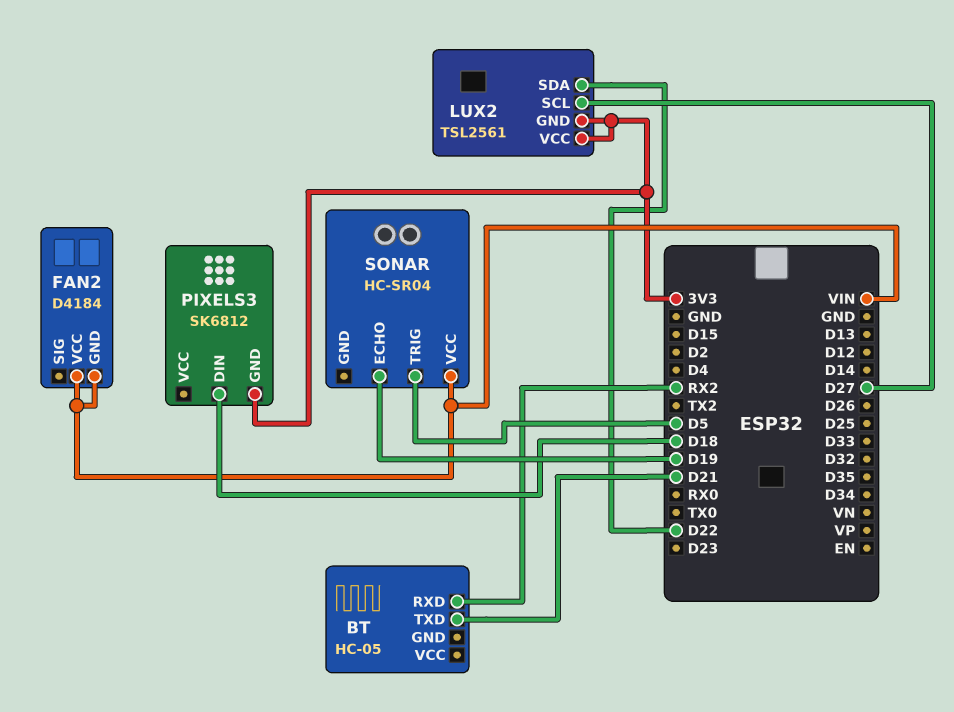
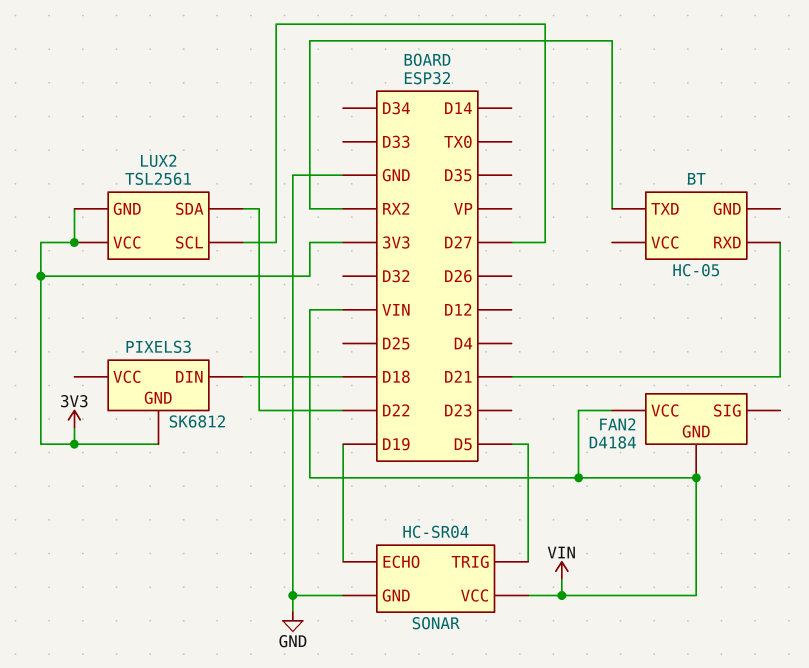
BT pin RXD: RX2 -> D21
BT pin TXD: D21 -> RX2
SONAR pin GND: none -> GND

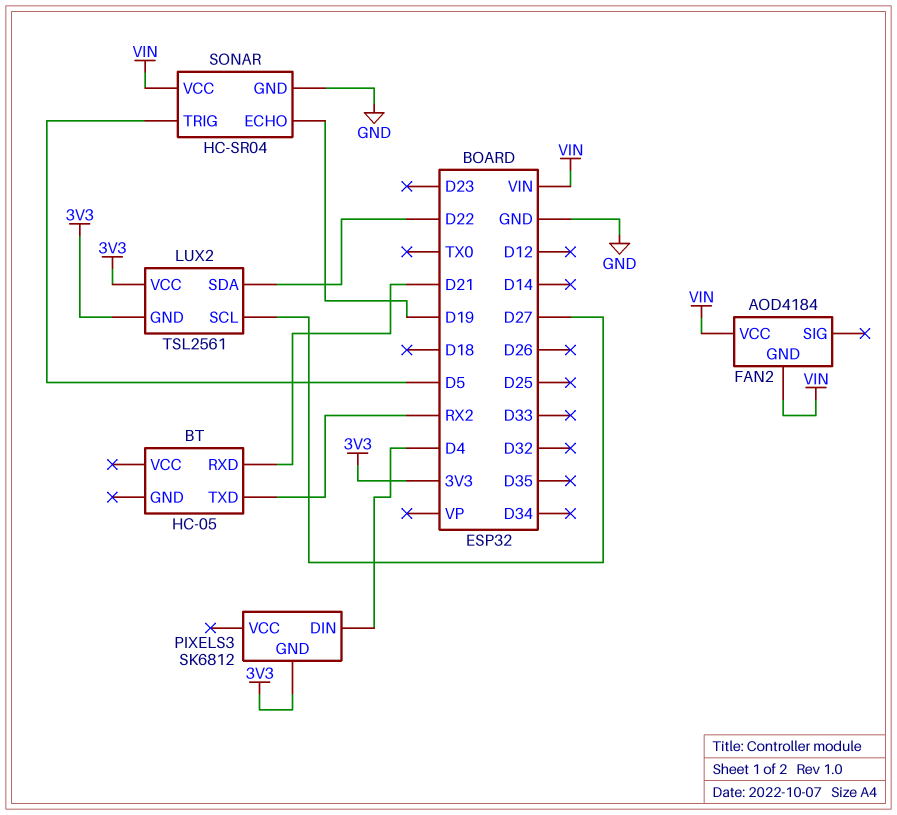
FAN2: D4184 -> AOD4184
PIXELS3 pin DIN: D18 -> D4

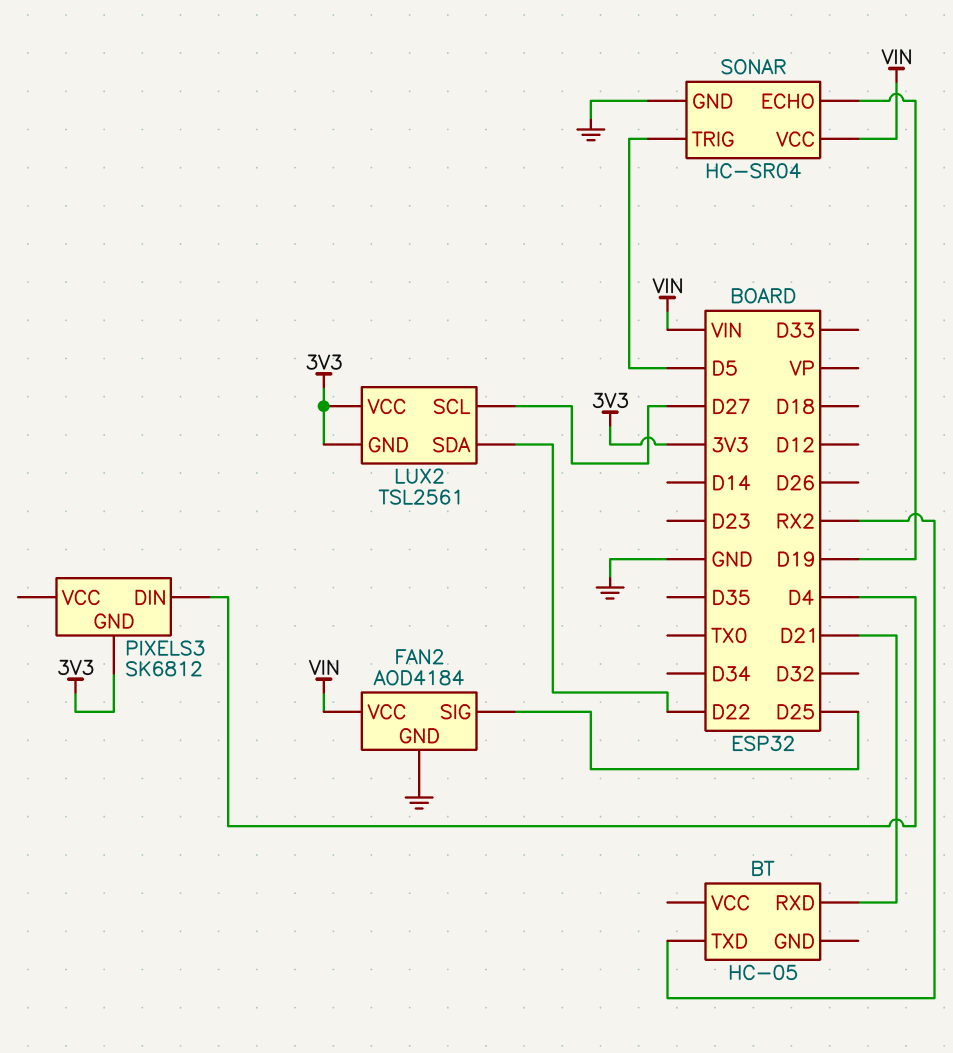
FAN2 pin GND: VIN -> GND
FAN2 pin SIG: none -> D25

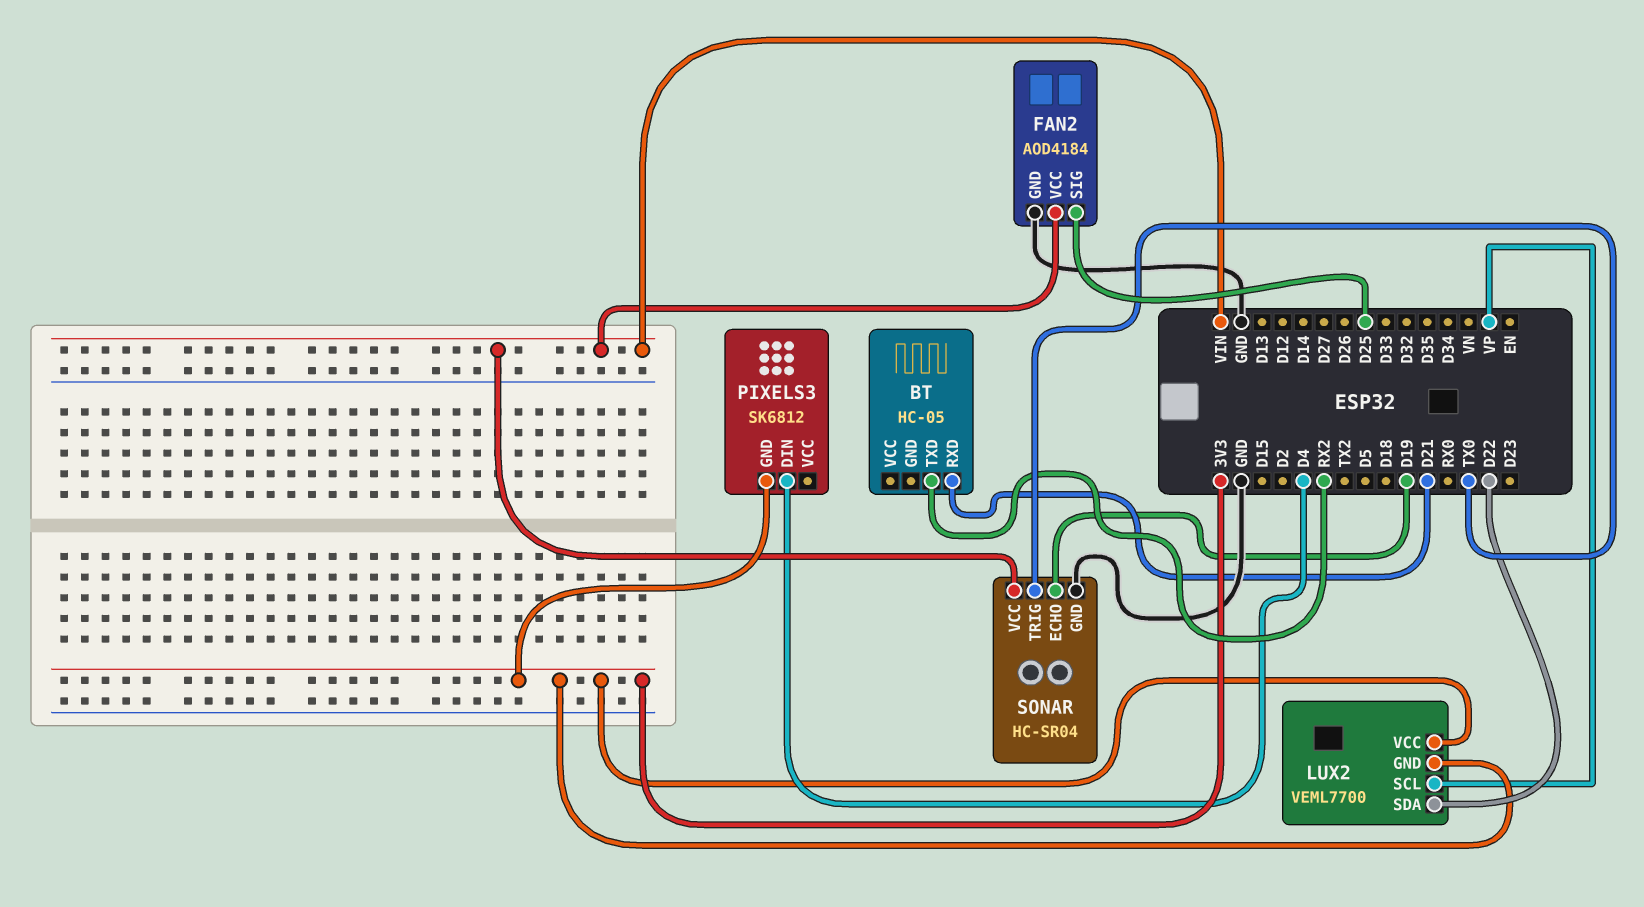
LUX2: TSL2561 -> VEML7700
LUX2 pin SCL: D27 -> VP
SONAR pin TRIG: D5 -> TX0

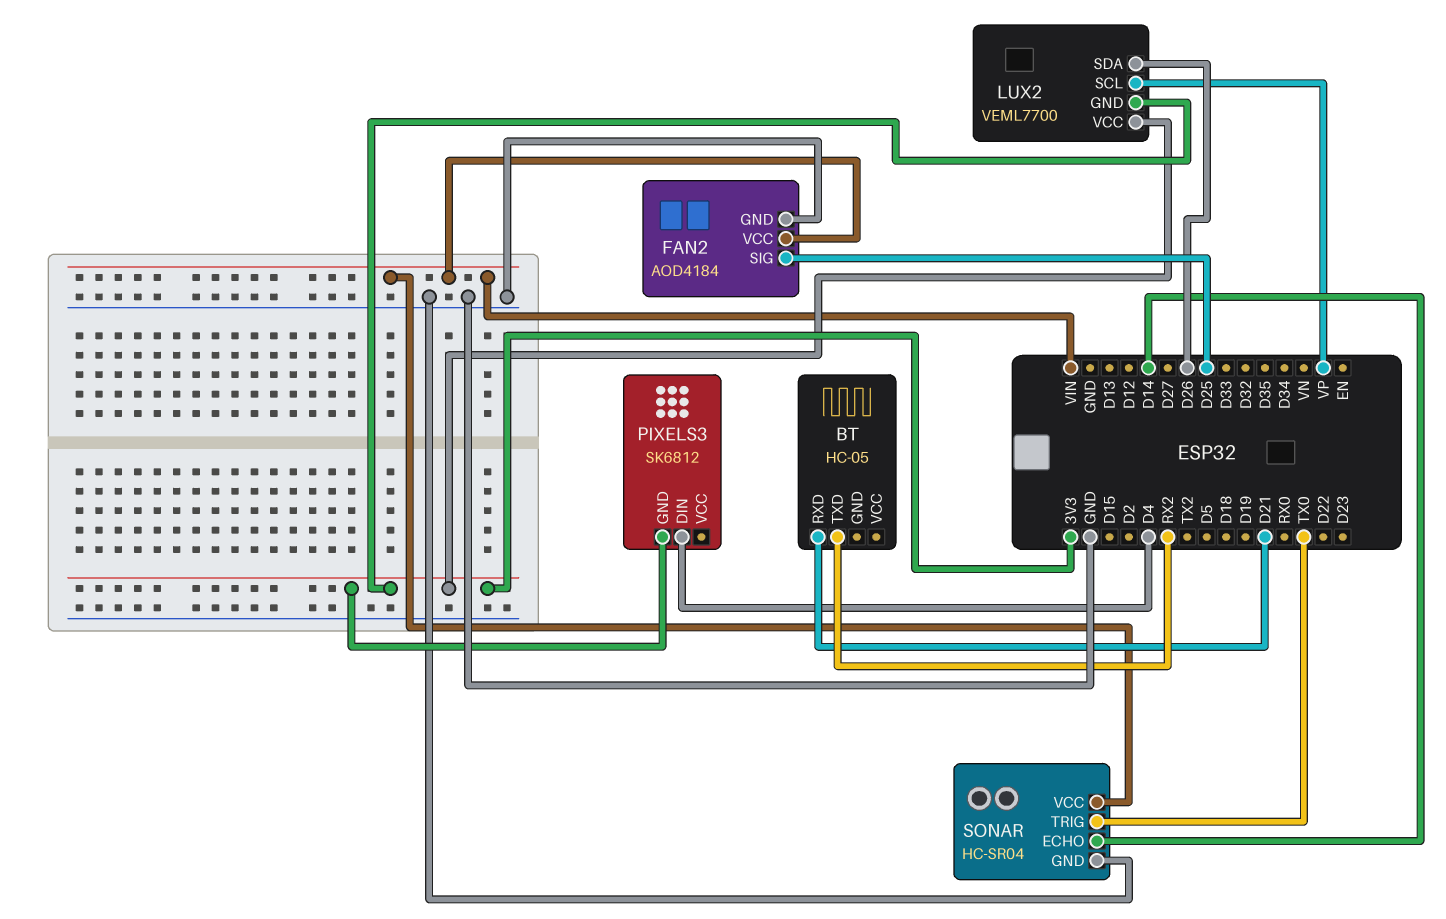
LUX2 pin SDA: D22 -> D26
SONAR pin ECHO: D19 -> D14

